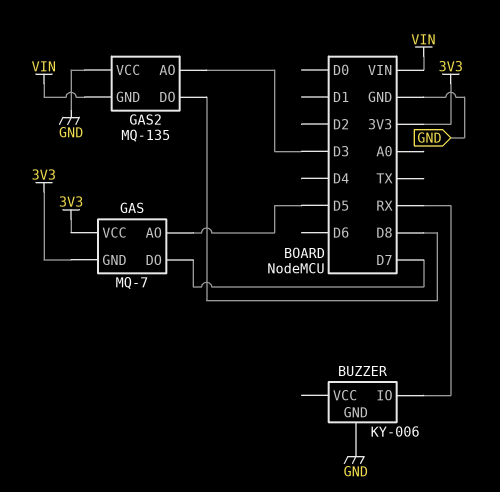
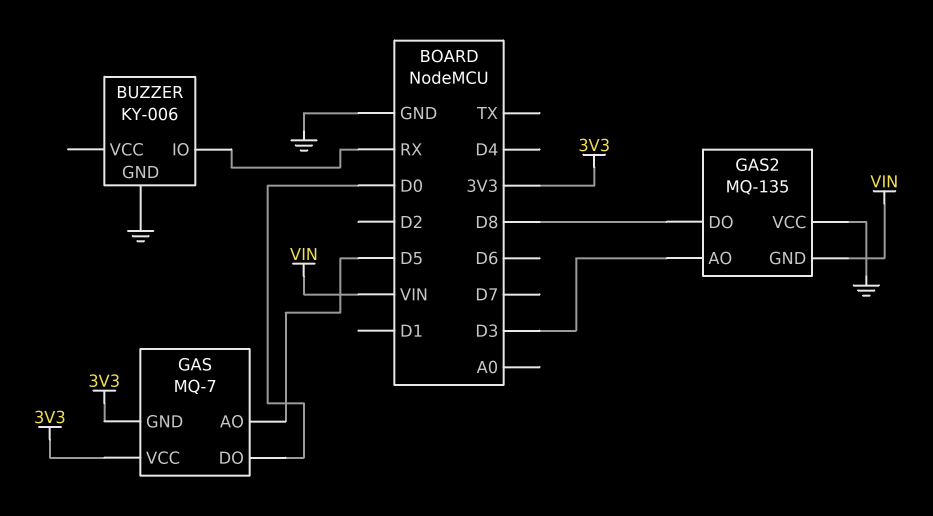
GAS pin DO: D7 -> D0

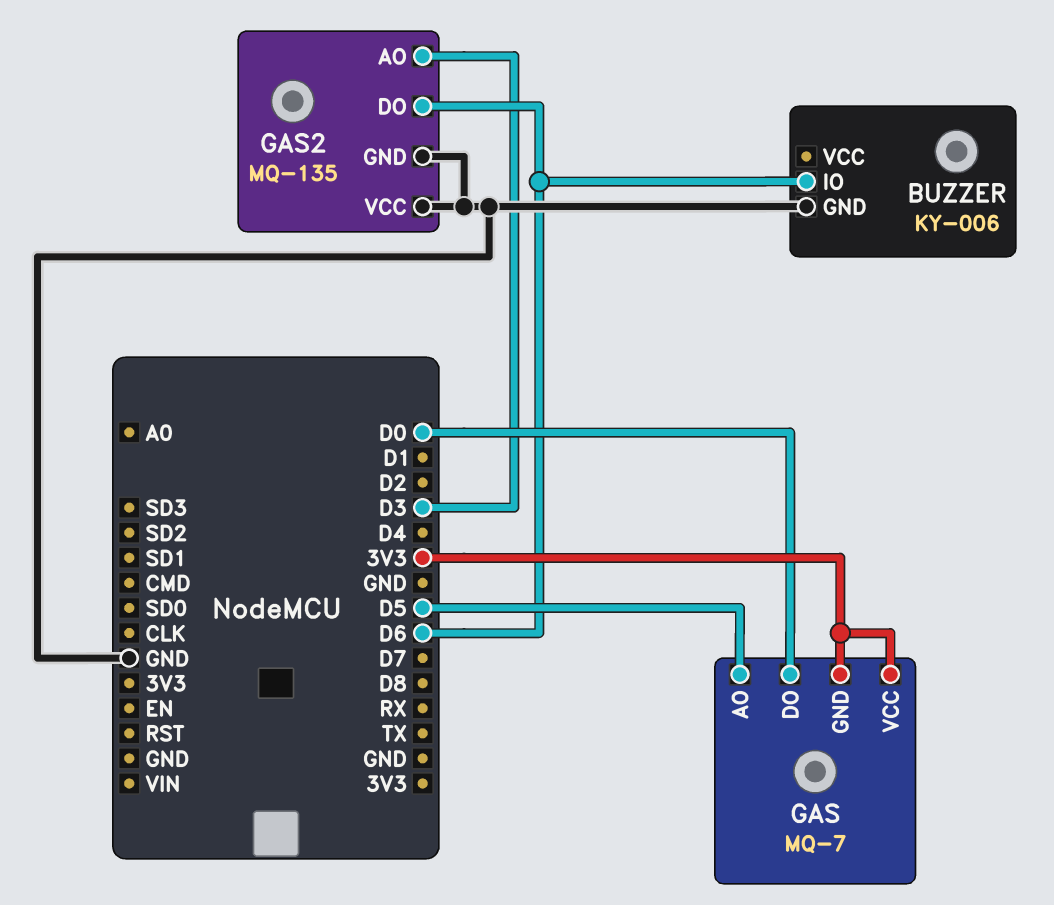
BUZZER pin IO: RX -> D6
GAS2 pin DO: D8 -> D6
GAS2 pin GND: VIN -> GND

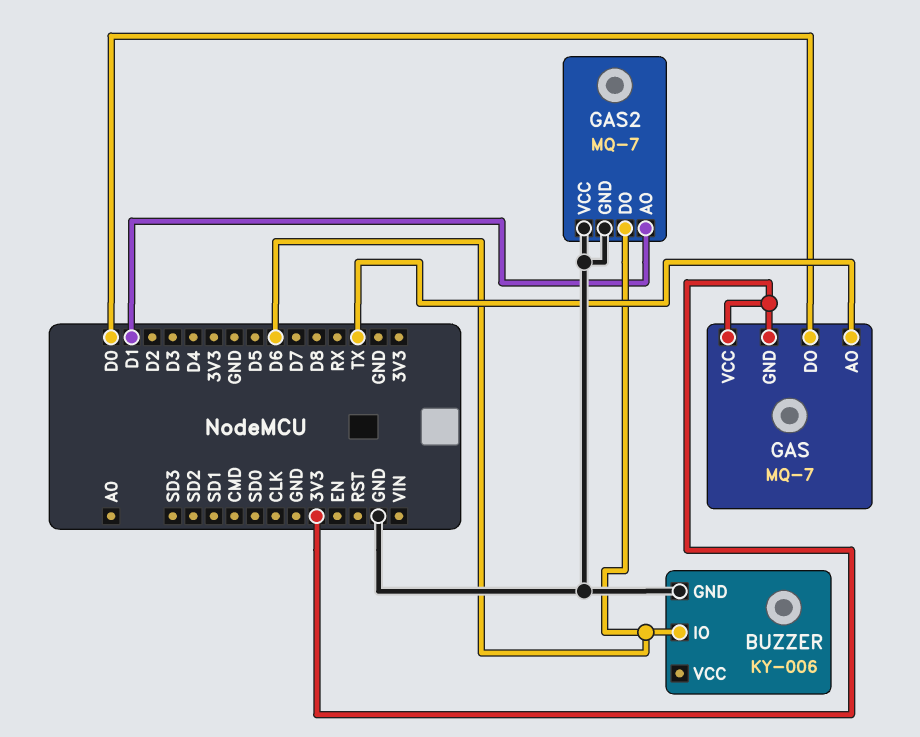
GAS pin AO: D5 -> TX
GAS2: MQ-135 -> MQ-7
GAS2 pin AO: D3 -> D1

